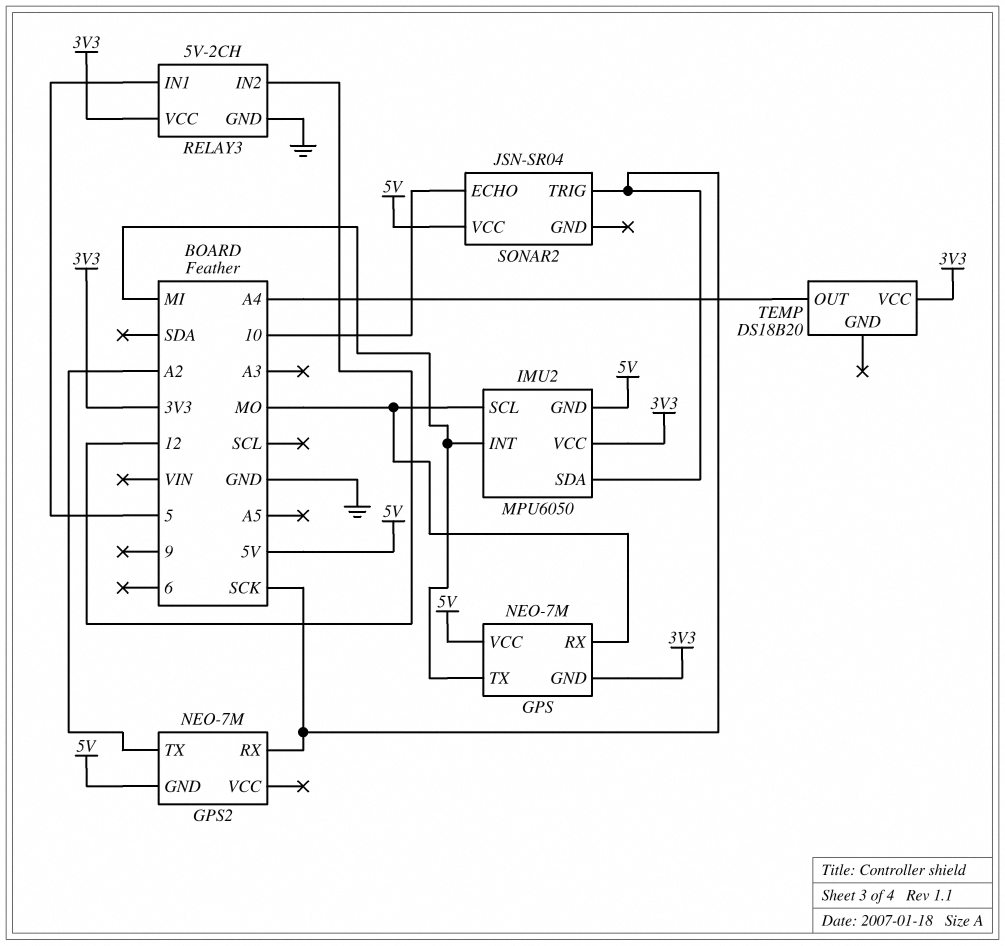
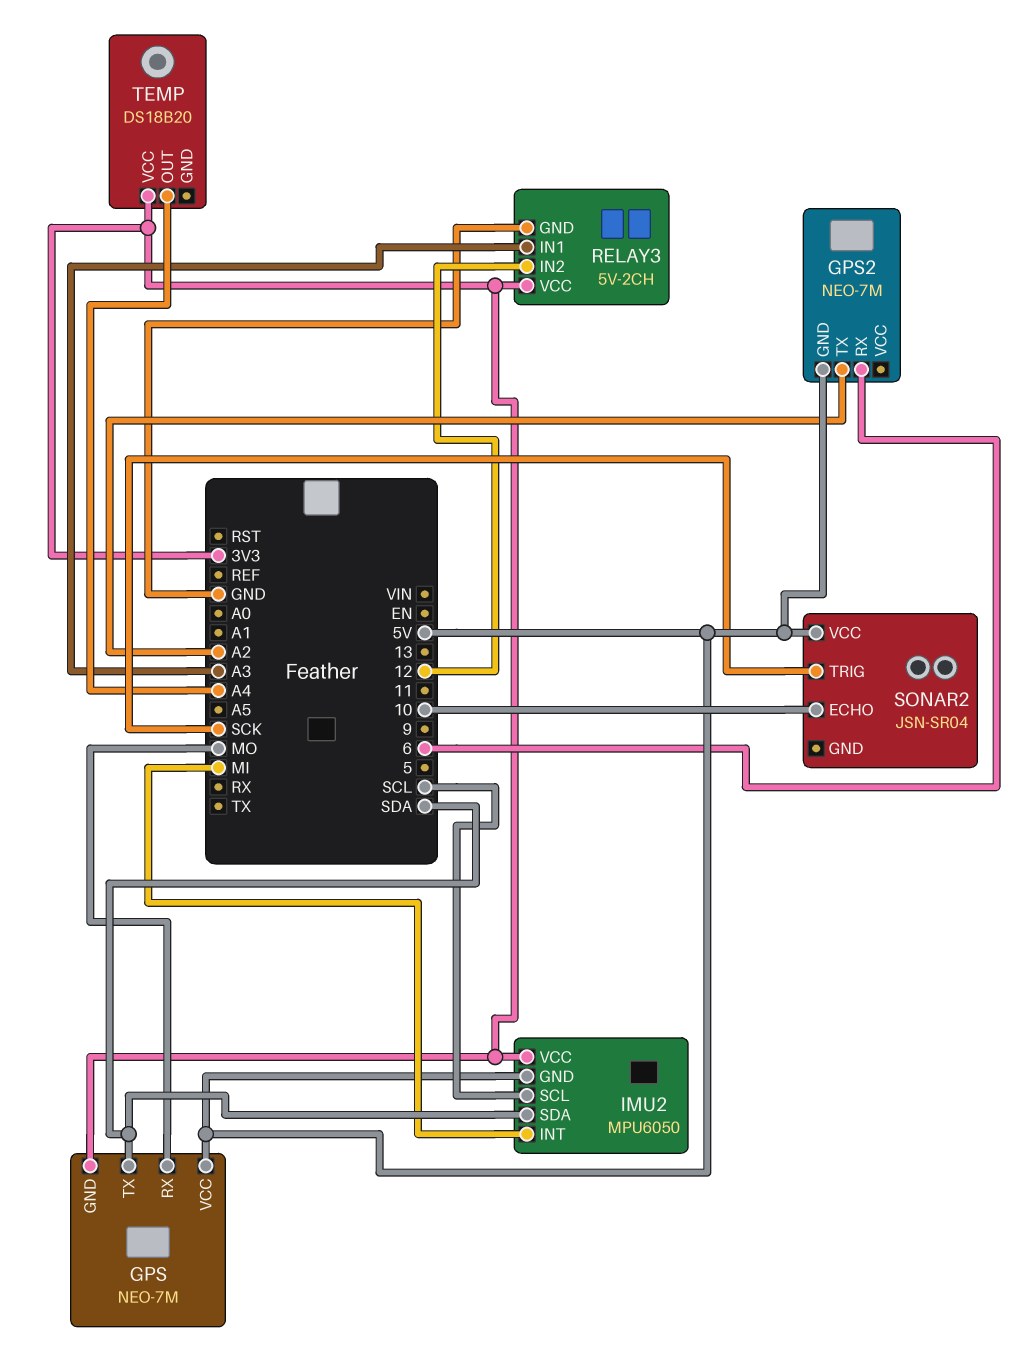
GPS pin TX: MI -> SDA
GPS2 pin RX: SCK -> 6
IMU2 pin SCL: MO -> SCL
IMU2 pin SDA: SCK -> SDA
RELAY3 pin IN1: 5 -> A3

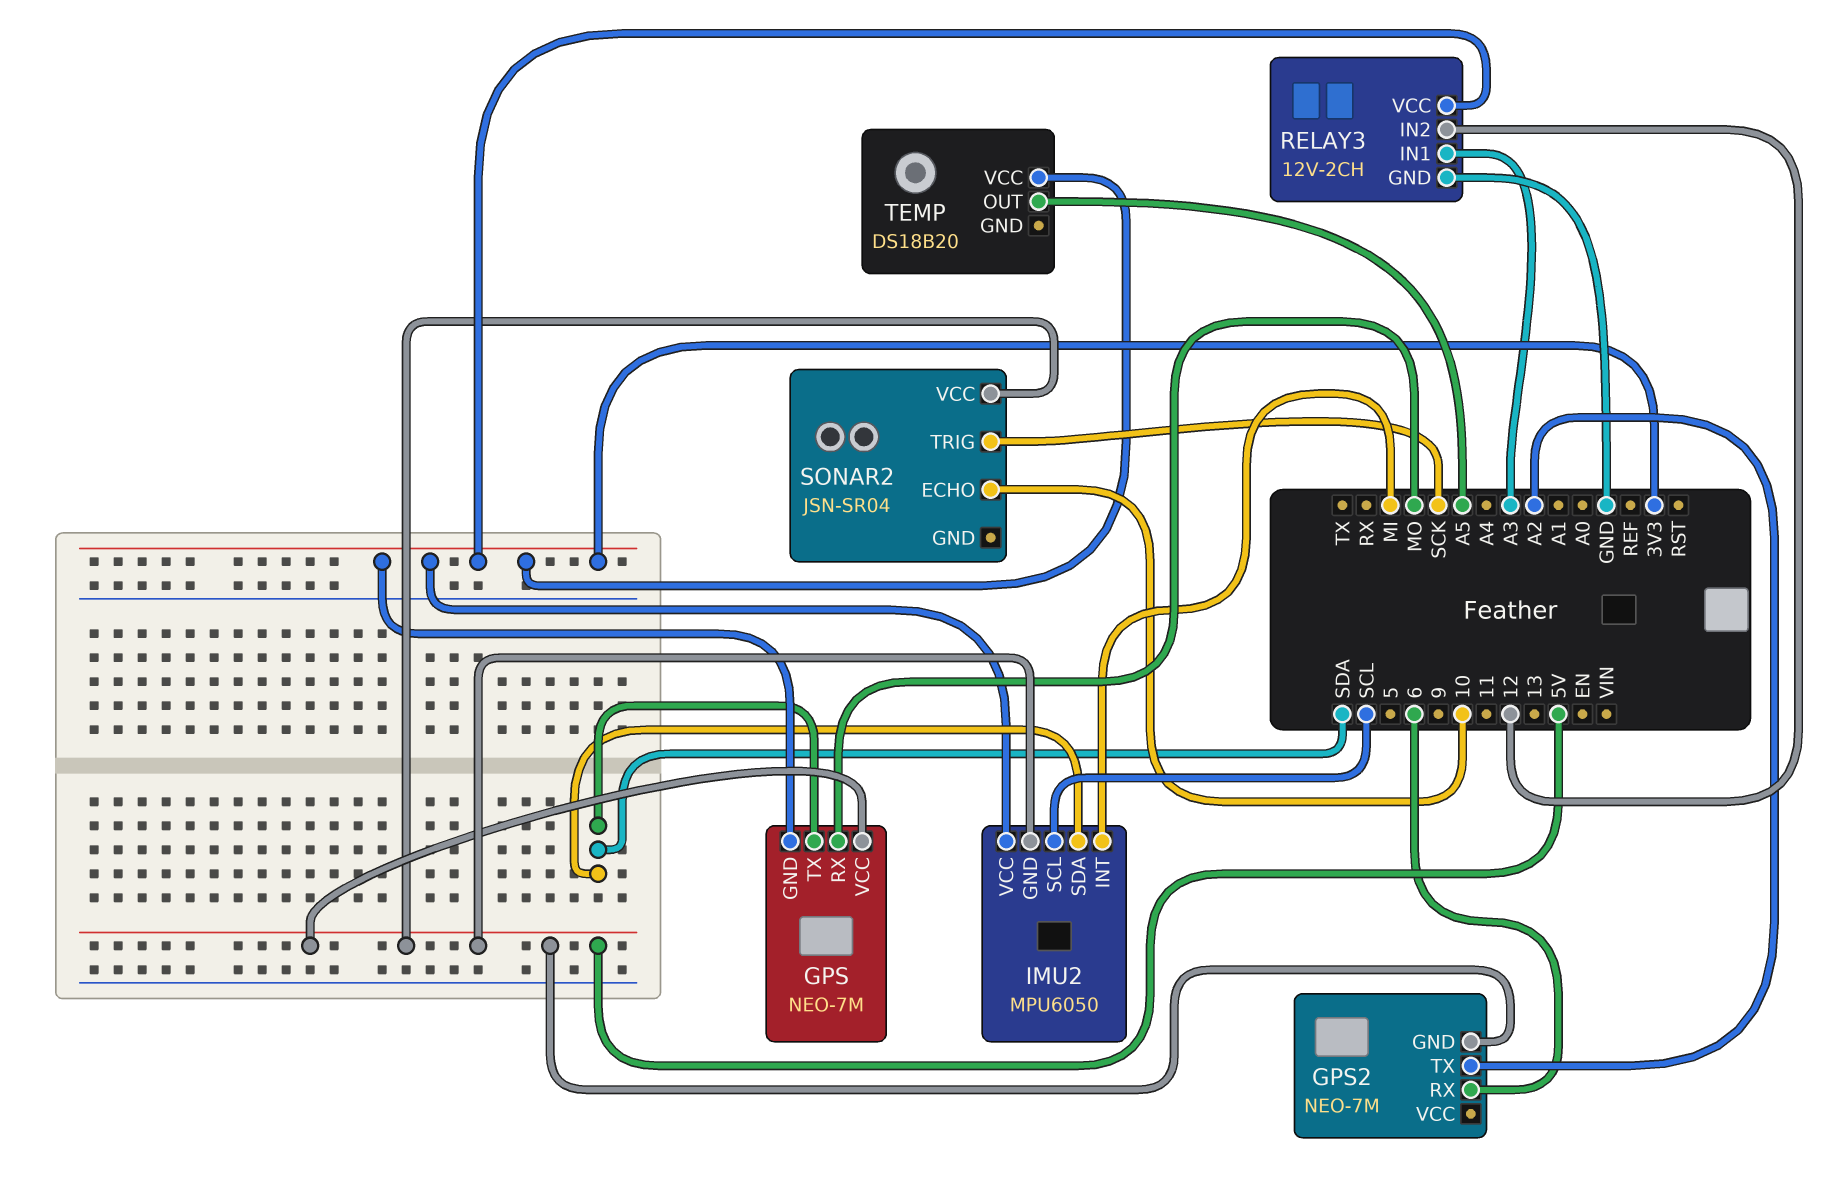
RELAY3: 5V-2CH -> 12V-2CH
TEMP pin OUT: A4 -> A5

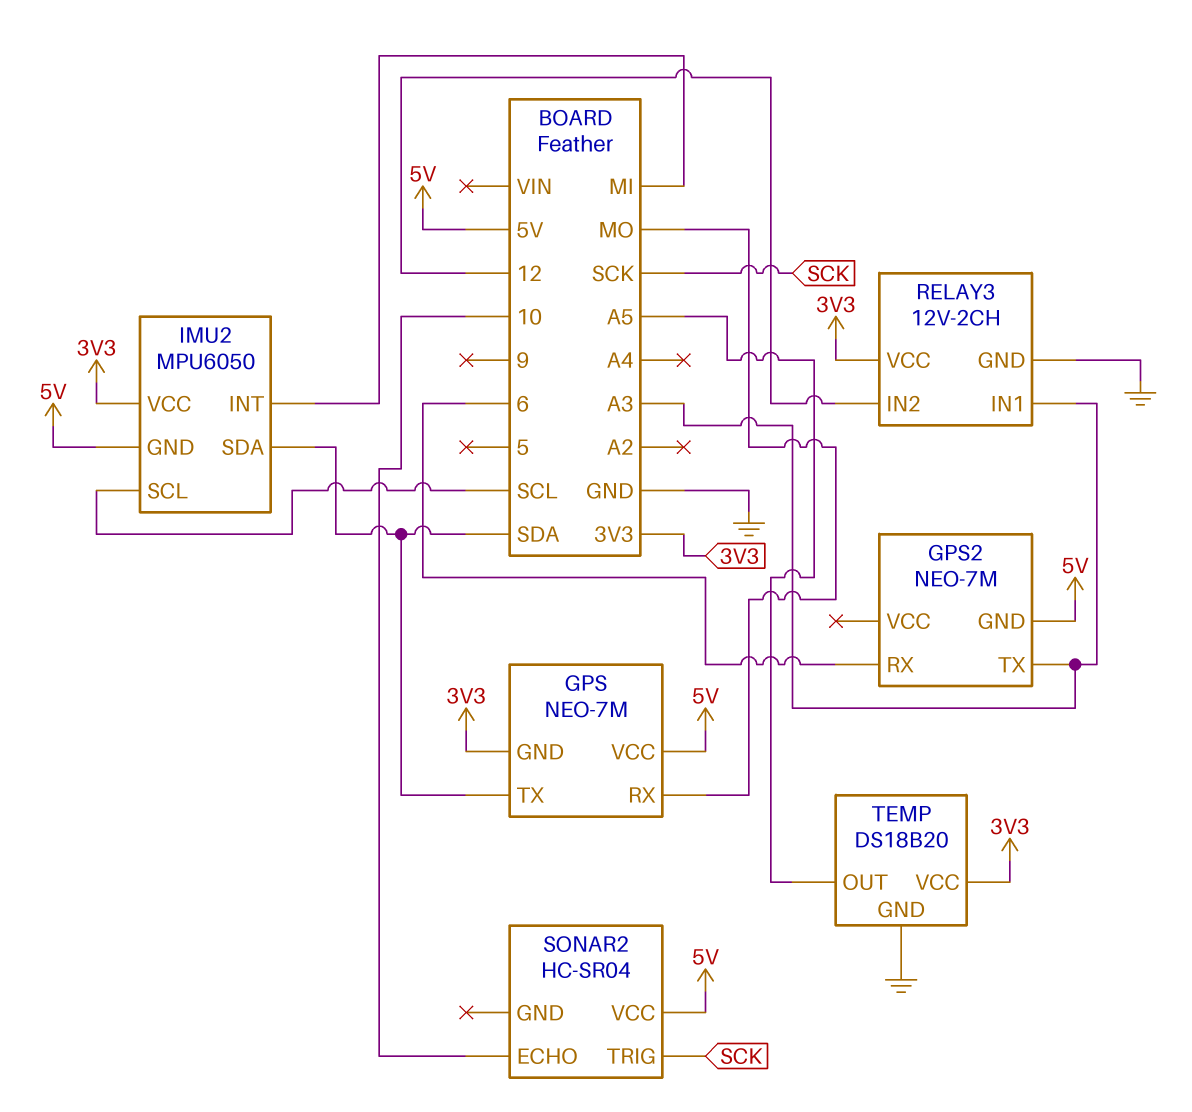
GPS2 pin TX: A2 -> A3
SONAR2: JSN-SR04 -> HC-SR04
TEMP pin GND: none -> GND

